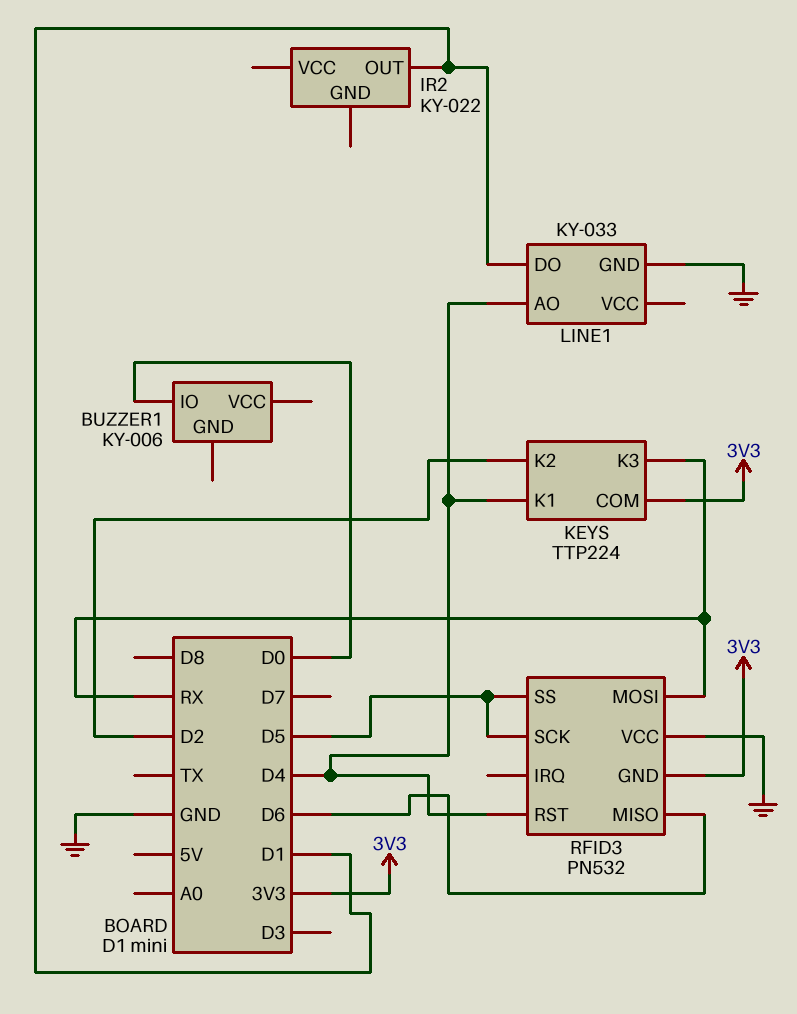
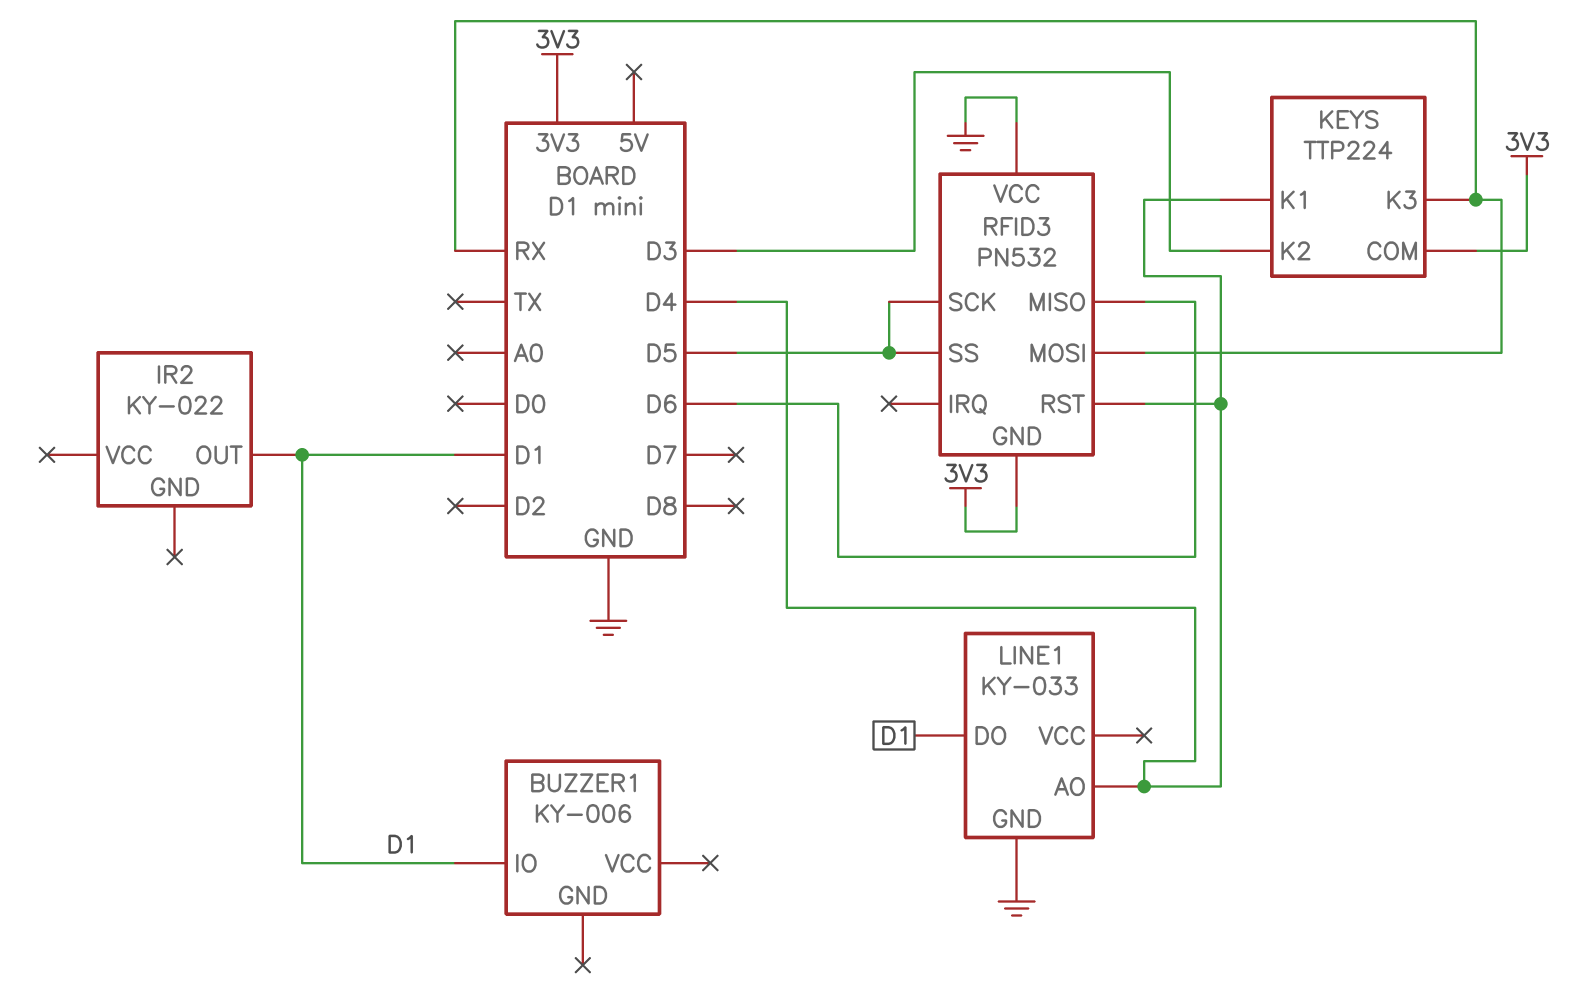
BUZZER1 pin IO: D0 -> D1
KEYS pin K2: D2 -> D3

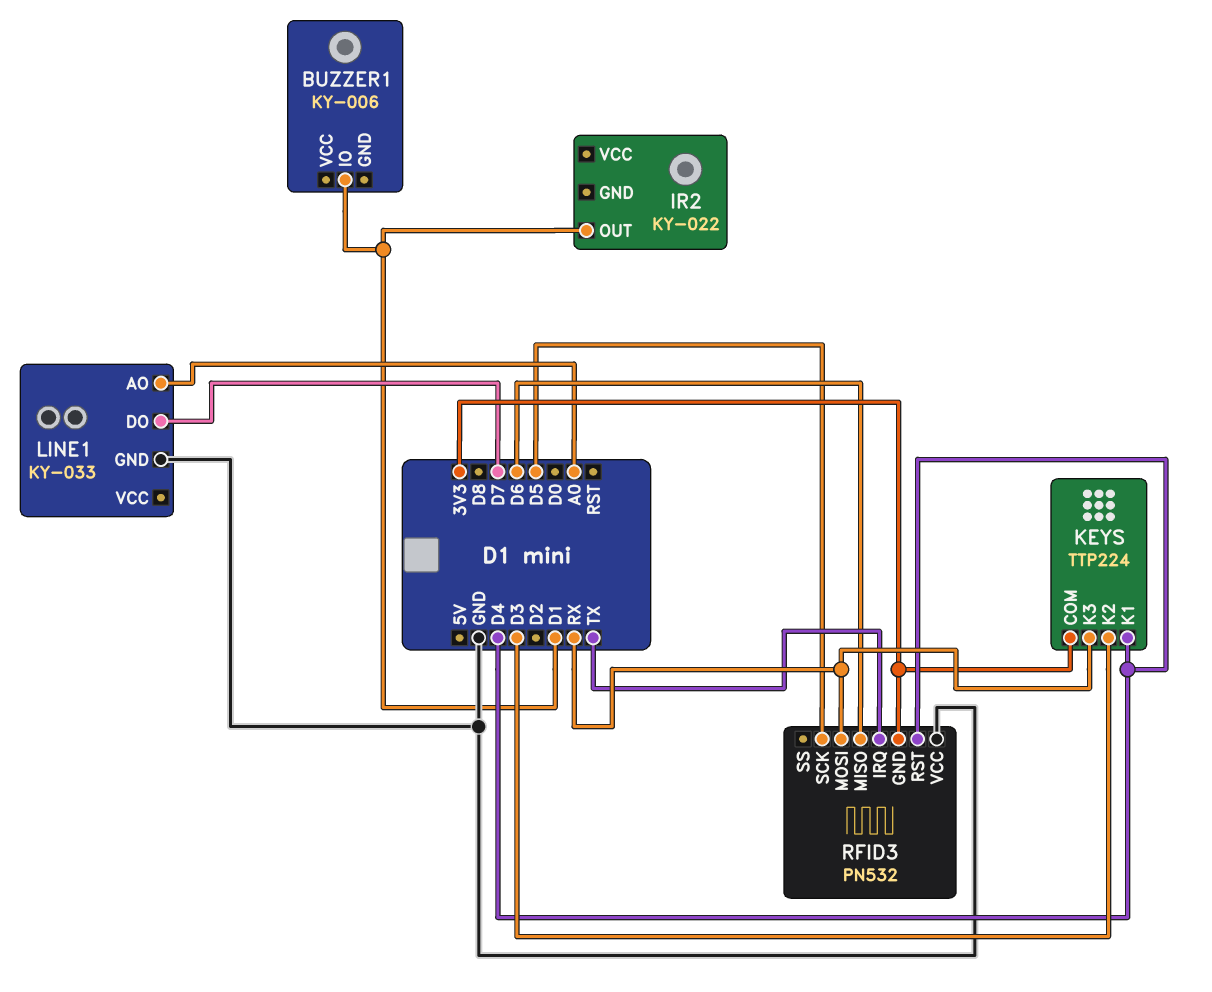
LINE1 pin AO: D4 -> A0
LINE1 pin DO: D1 -> D7
RFID3 pin IRQ: none -> TX
RFID3 pin SS: D5 -> none

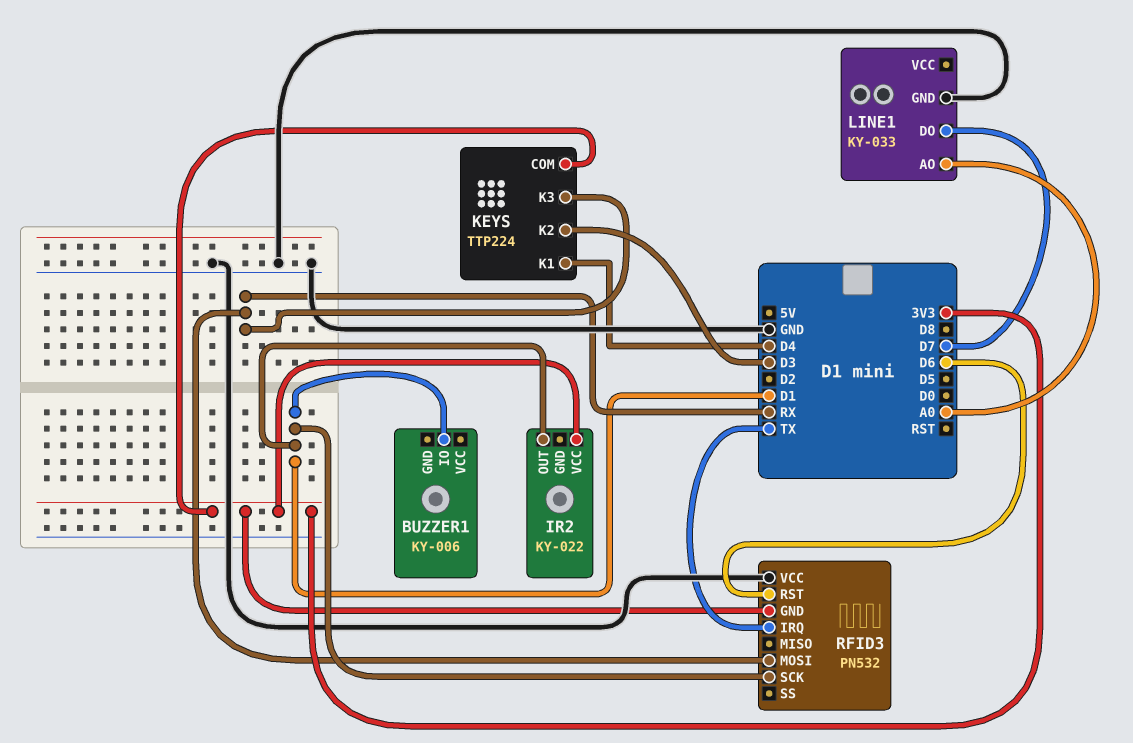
IR2 pin VCC: none -> 3V3
RFID3 pin MISO: D6 -> none
RFID3 pin RST: D4 -> D6
RFID3 pin SCK: D5 -> D1

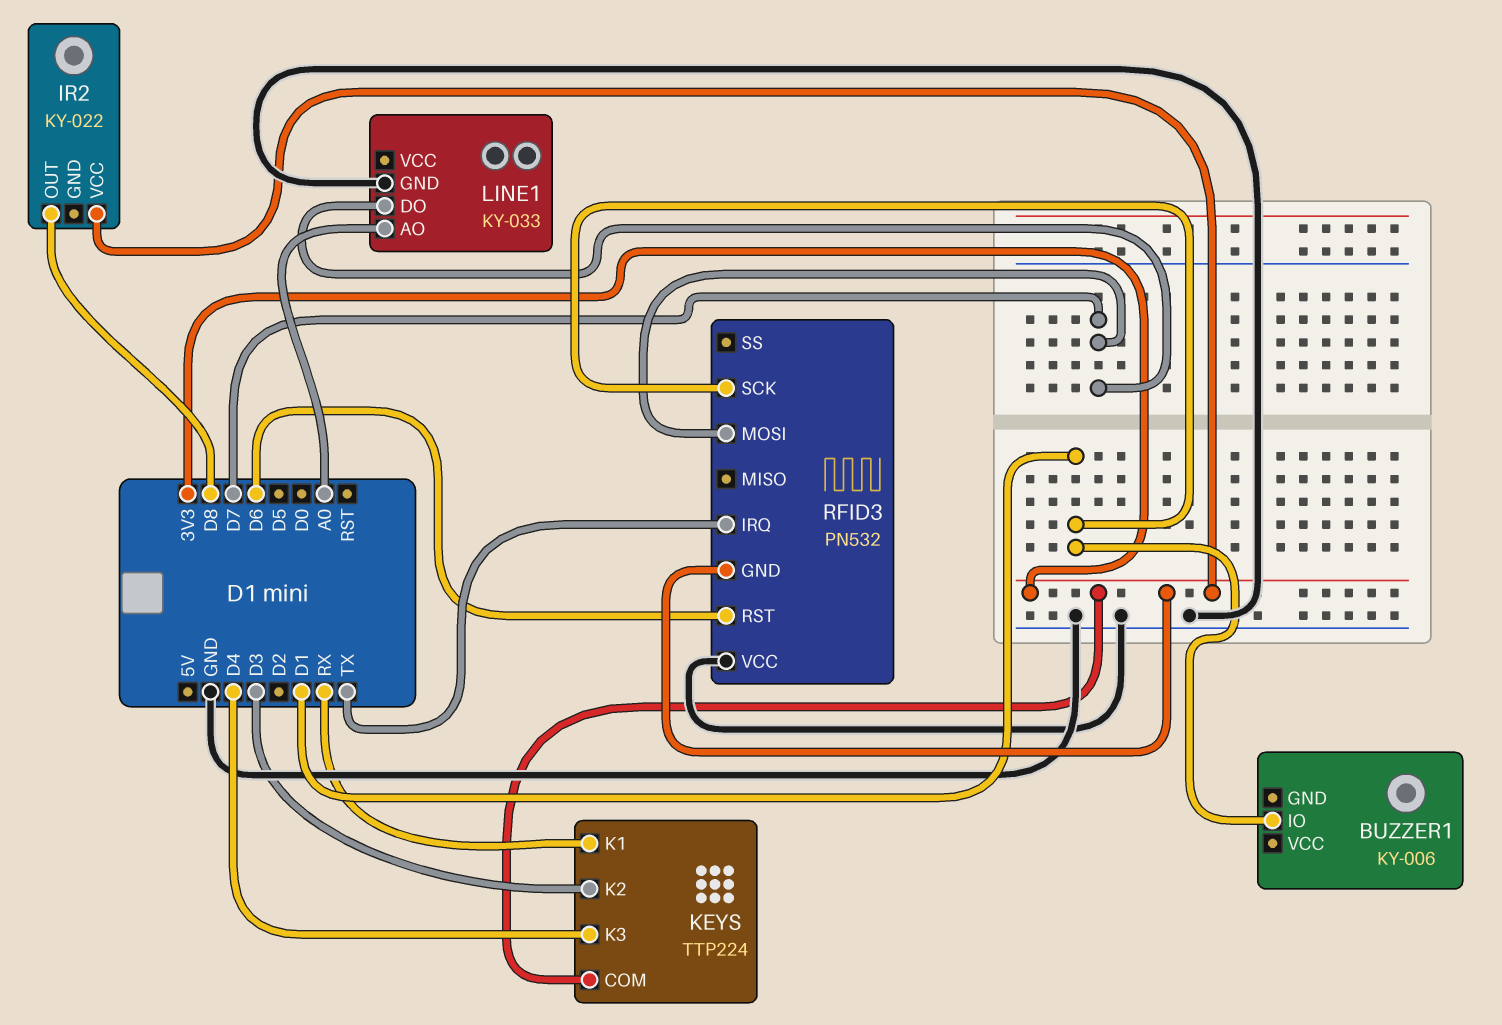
IR2 pin OUT: D1 -> D8
KEYS pin K1: D4 -> RX
KEYS pin K3: RX -> D4
RFID3 pin MOSI: RX -> D7

